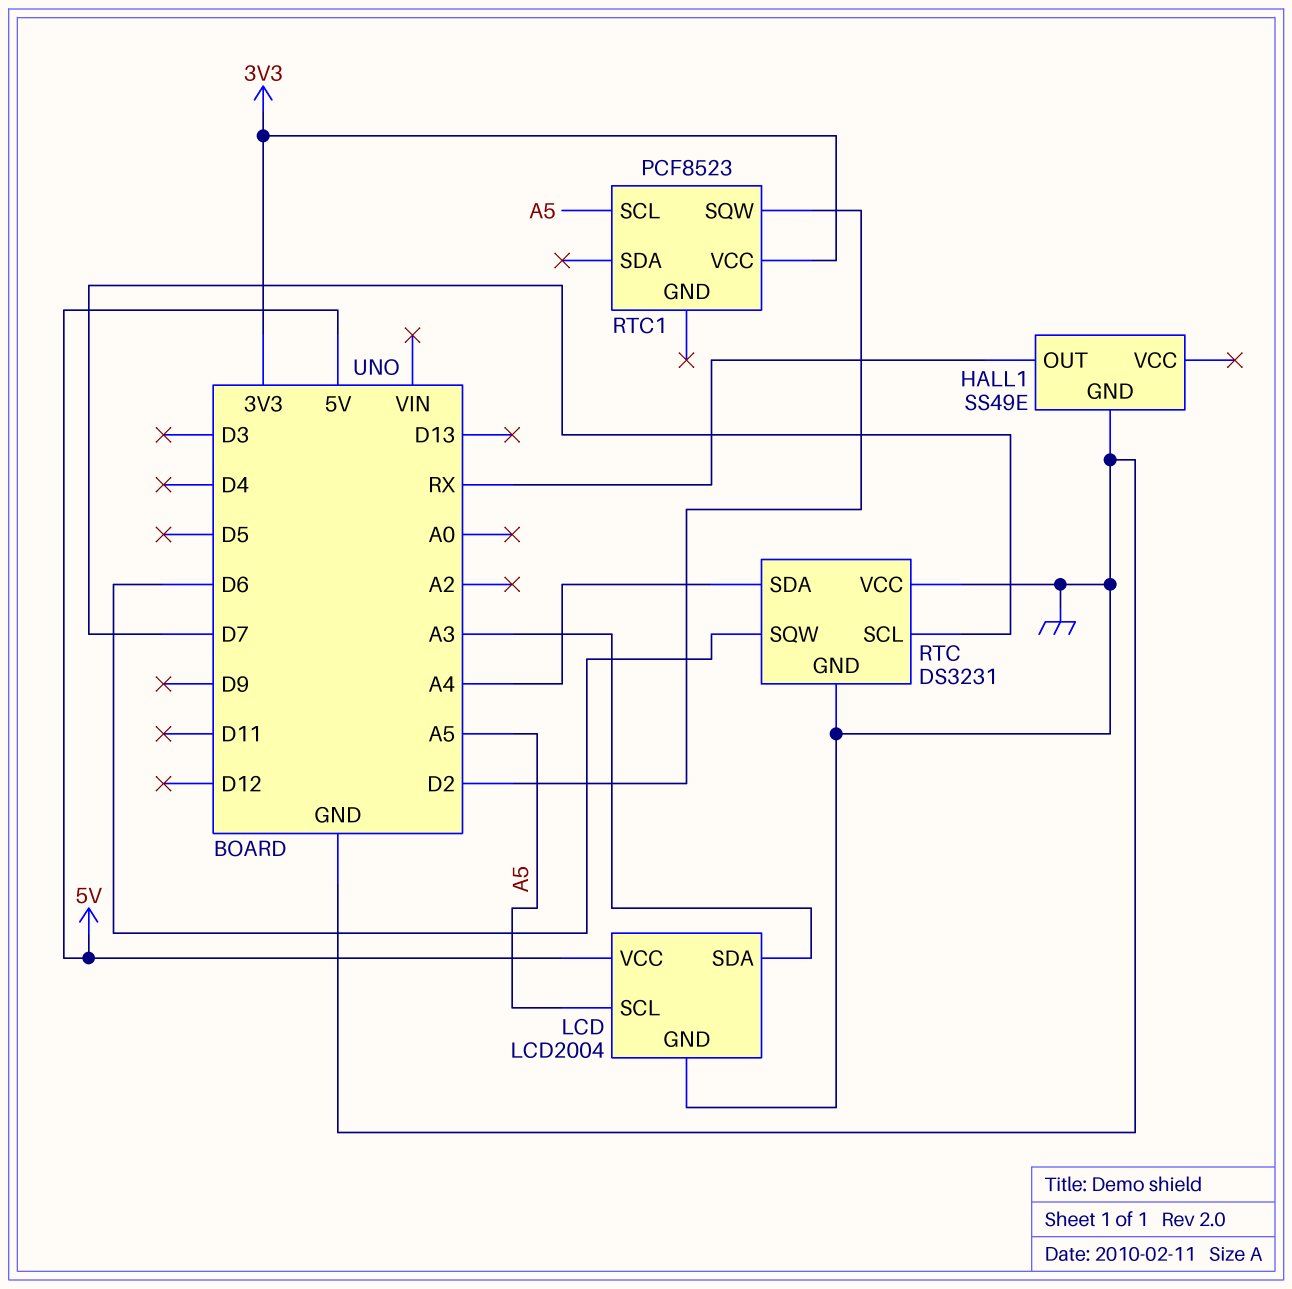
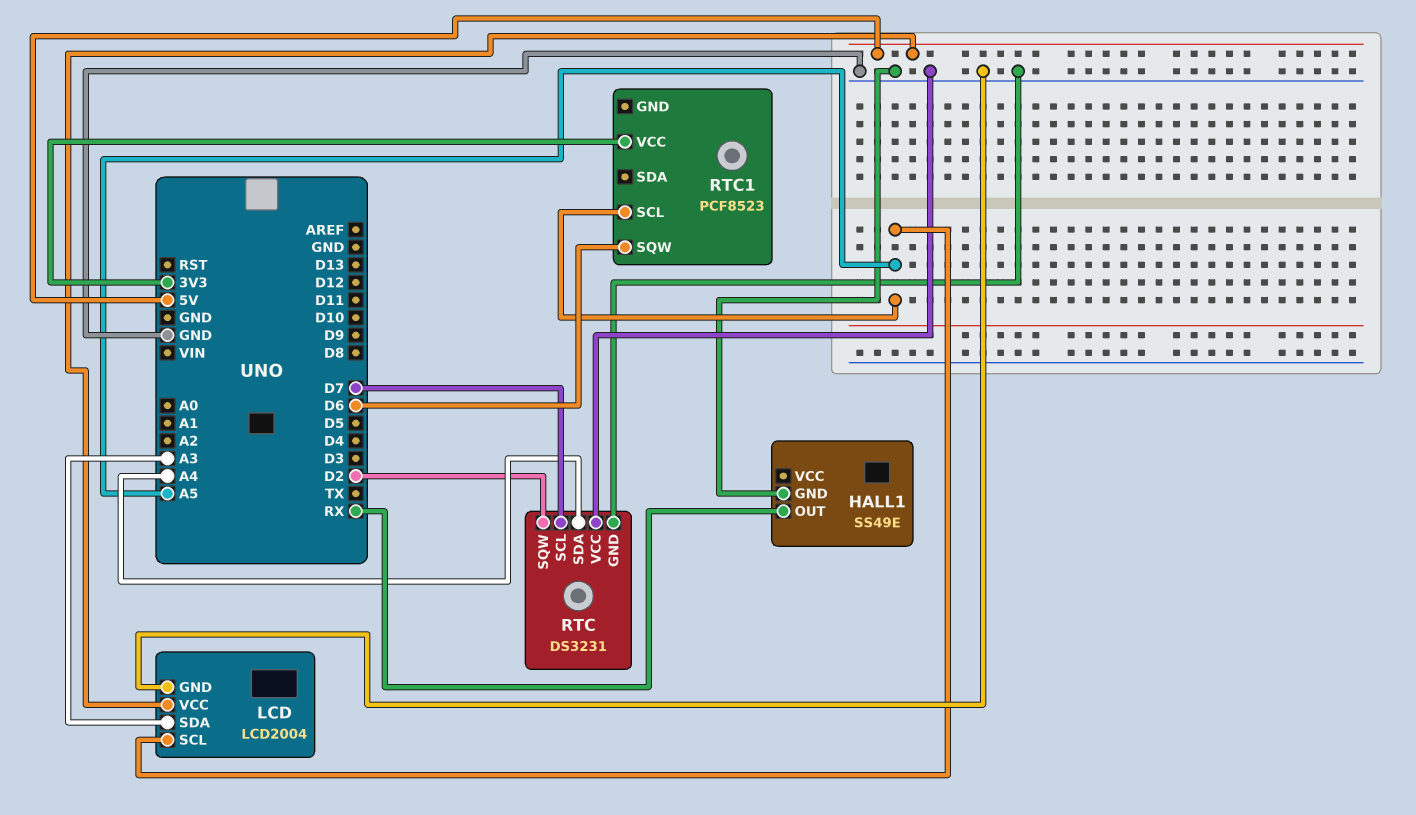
RTC pin SQW: D6 -> D2
RTC1 pin SQW: D2 -> D6

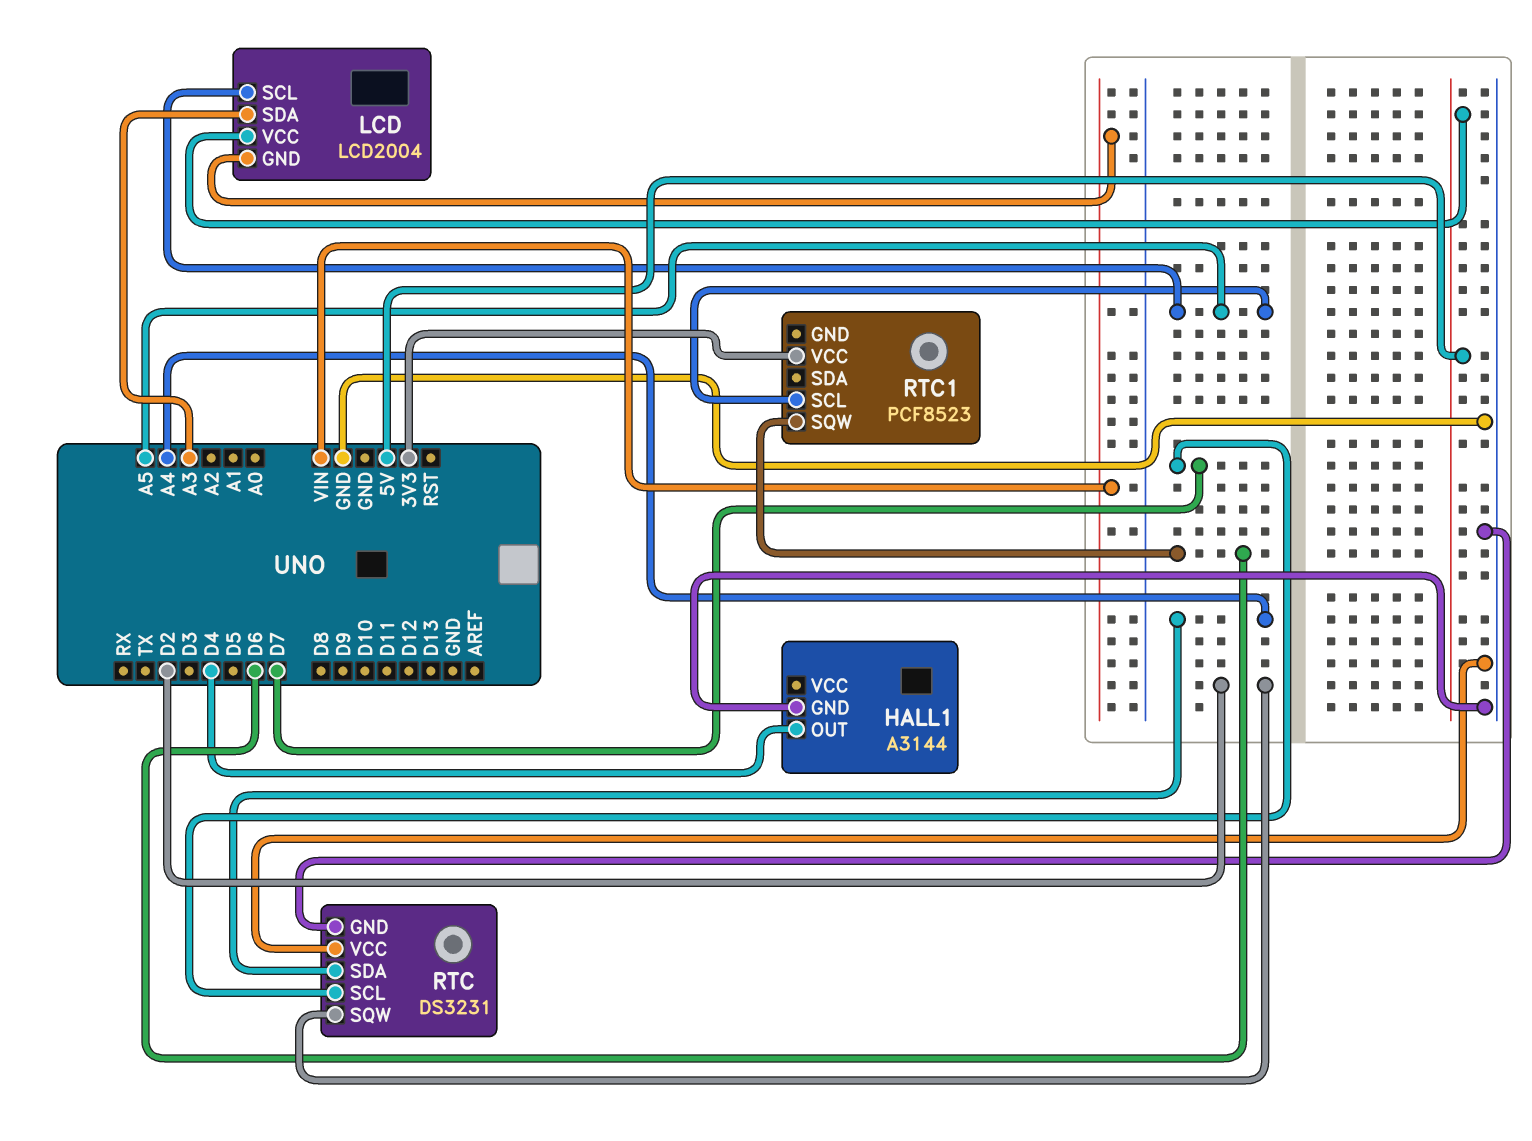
HALL1: SS49E -> A3144
HALL1 pin OUT: RX -> D4
LCD pin GND: GND -> VIN

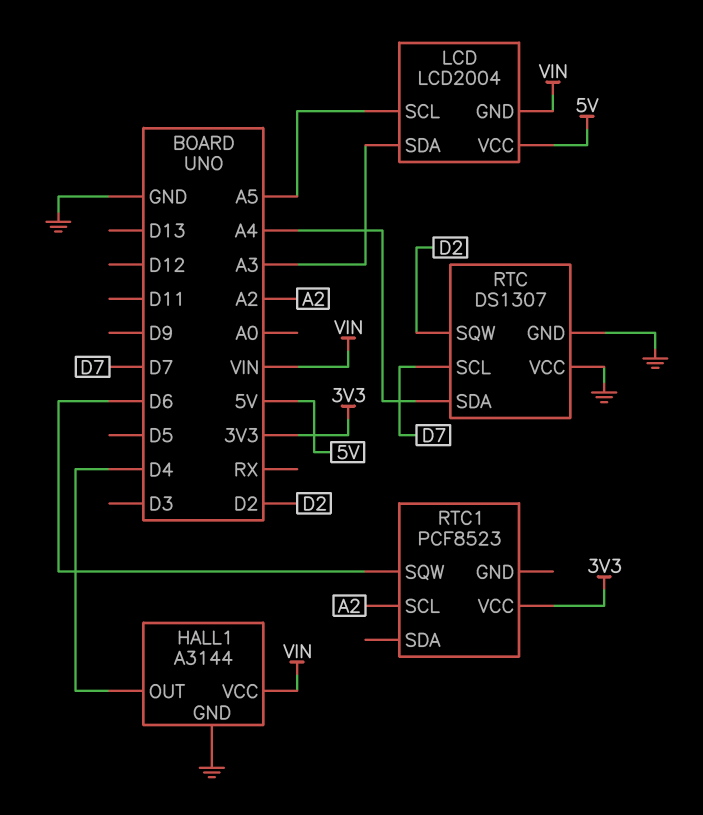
HALL1 pin VCC: none -> VIN
RTC: DS3231 -> DS1307
RTC1 pin SCL: A5 -> A2

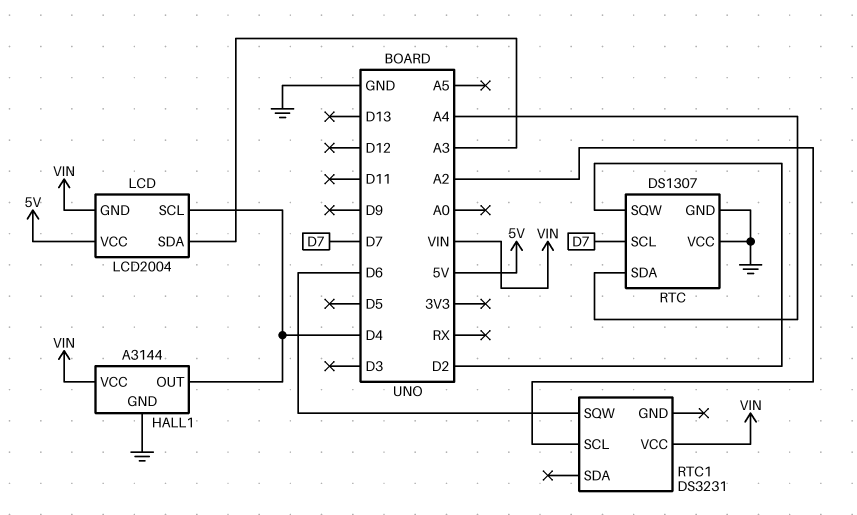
LCD pin SCL: A5 -> D4
RTC1: PCF8523 -> DS3231
RTC1 pin VCC: 3V3 -> VIN

